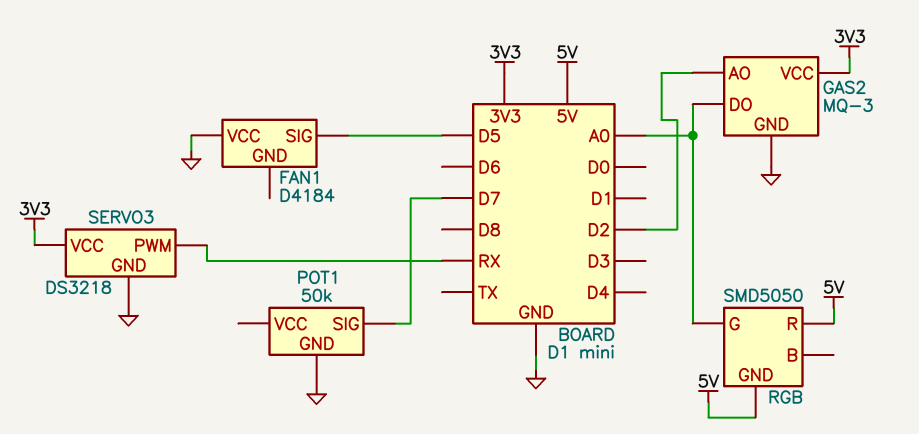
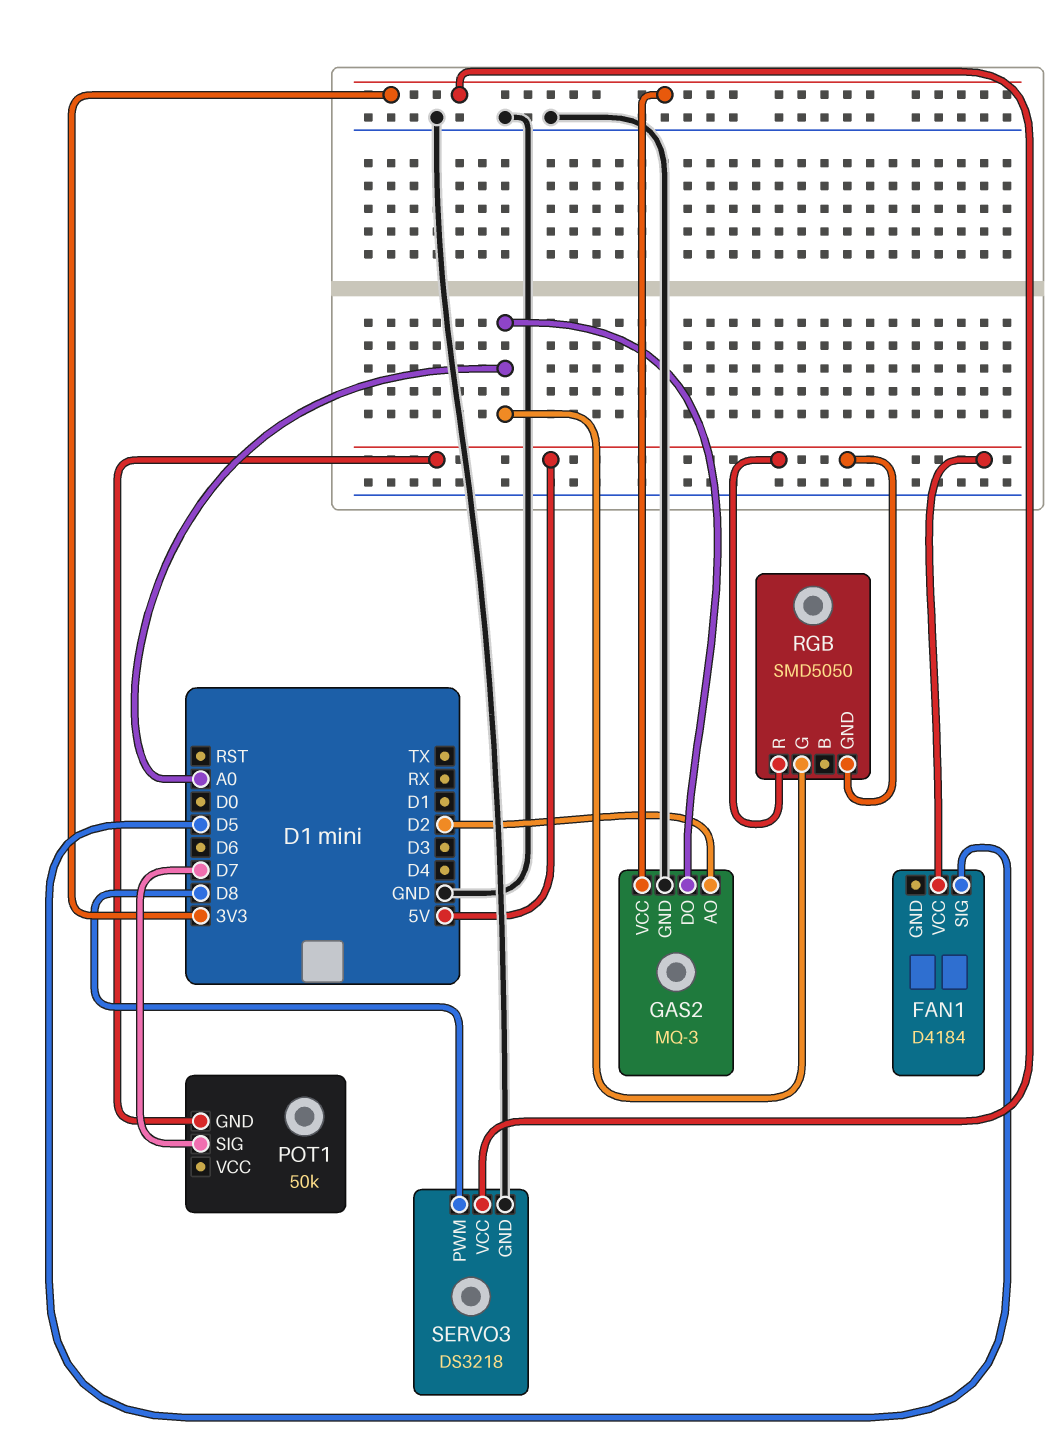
FAN1 pin VCC: GND -> 5V
POT1 pin GND: GND -> 5V
SERVO3 pin PWM: RX -> D8

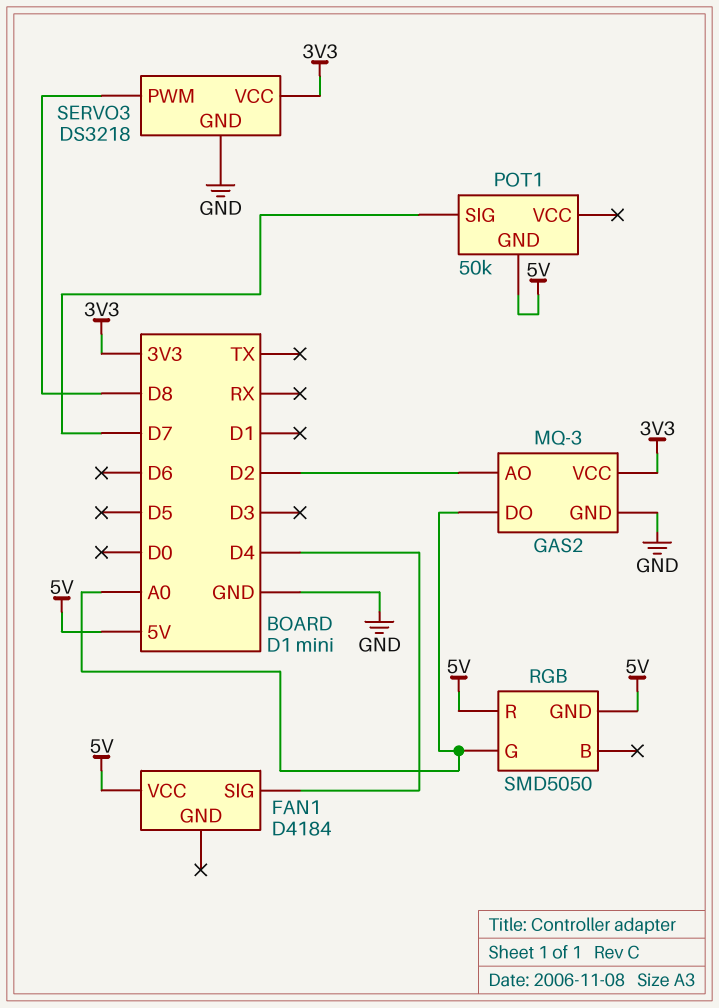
FAN1 pin SIG: D5 -> D4

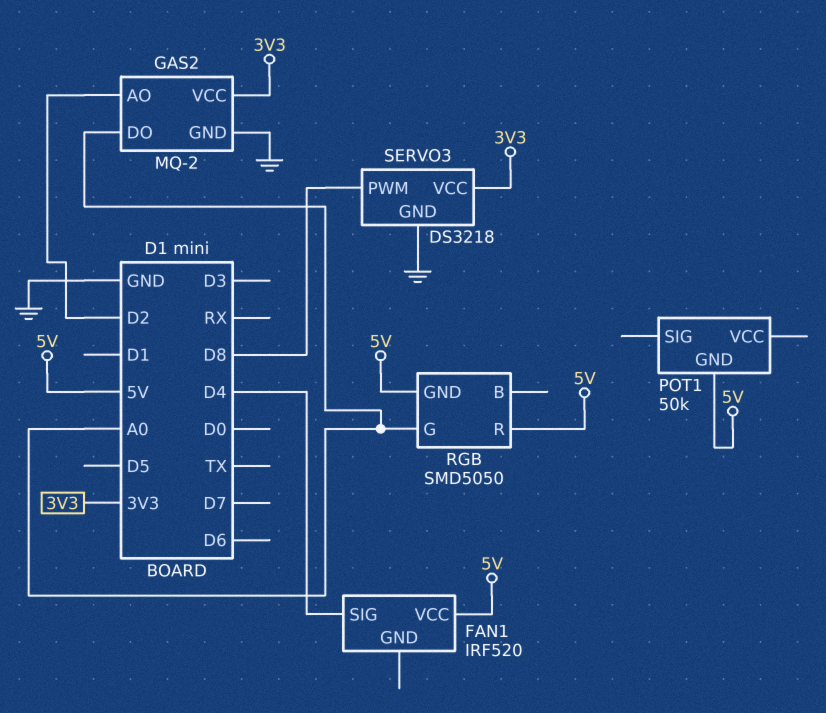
FAN1: D4184 -> IRF520
GAS2: MQ-3 -> MQ-2
POT1 pin SIG: D7 -> none

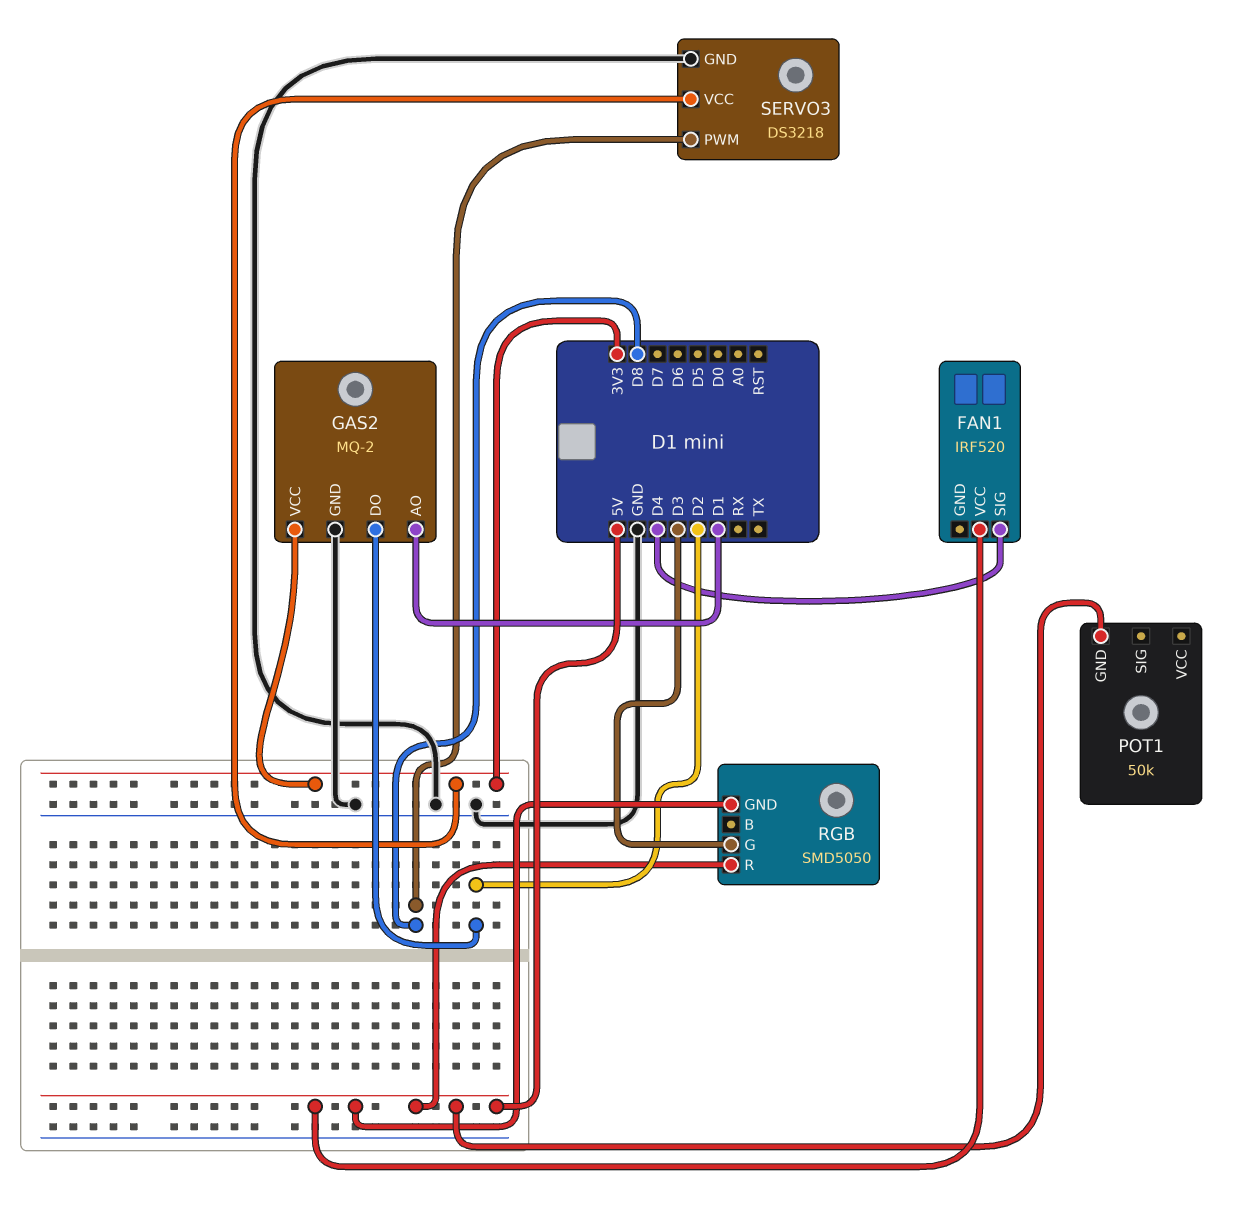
GAS2 pin AO: D2 -> D1
GAS2 pin DO: A0 -> D2
RGB pin G: A0 -> D3

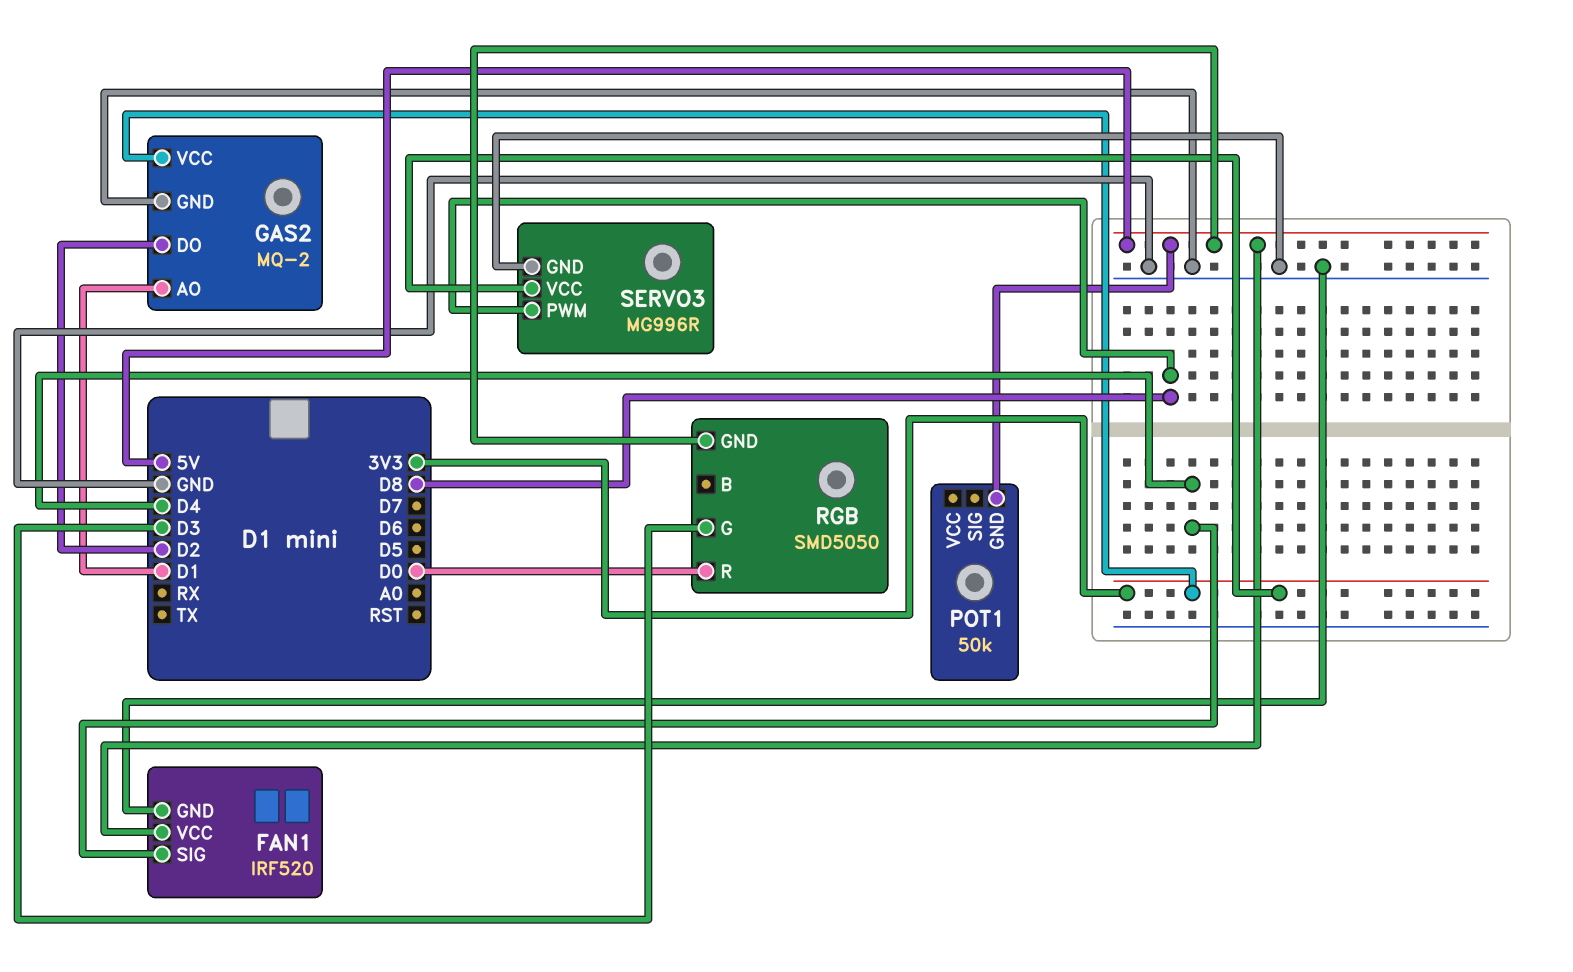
FAN1 pin GND: none -> GND
RGB pin R: 5V -> D0
SERVO3: DS3218 -> MG996R

